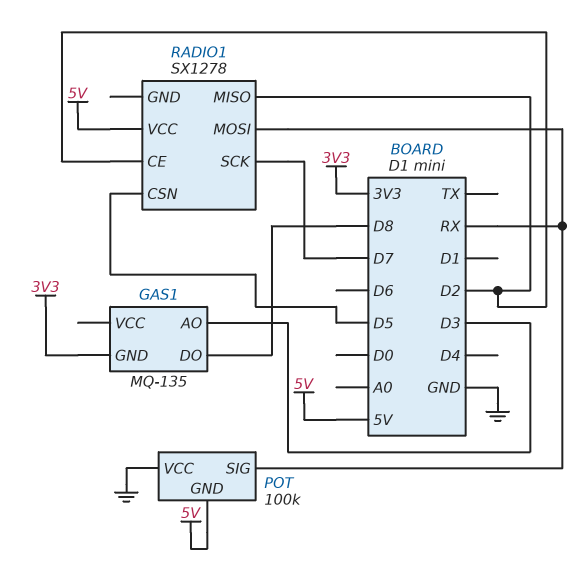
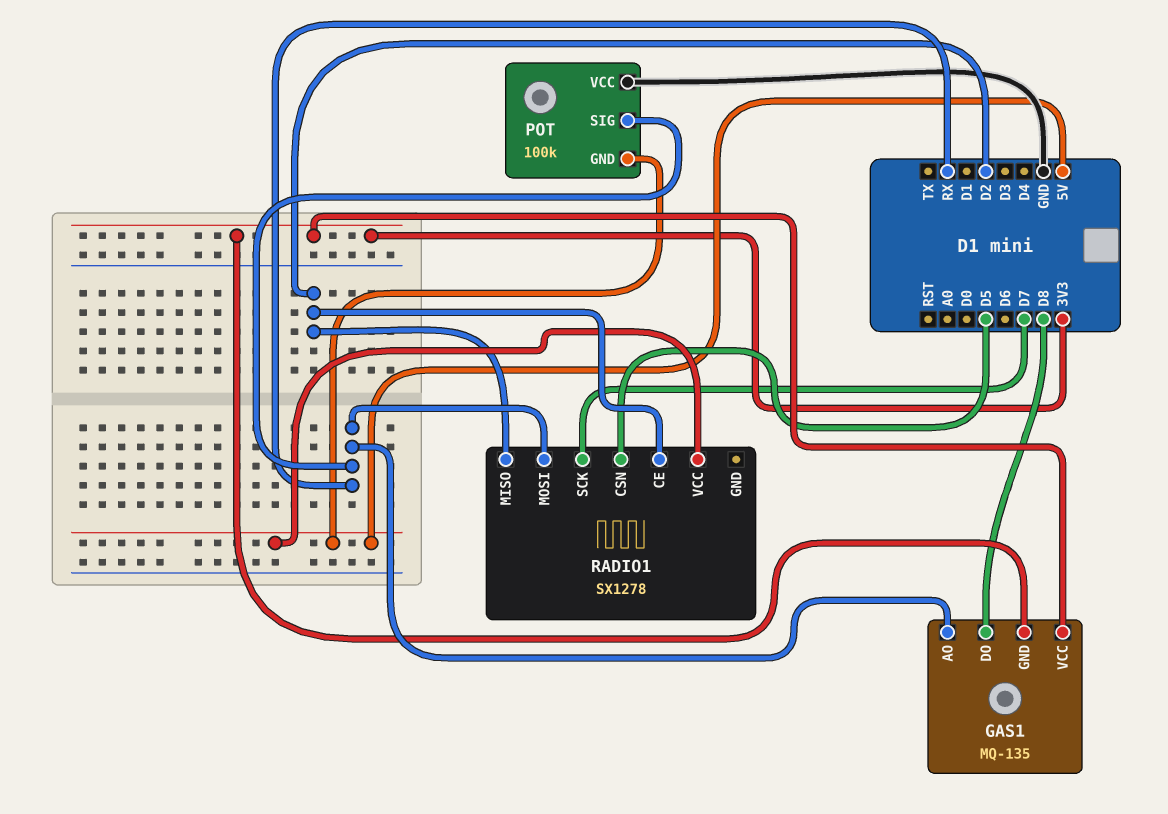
GAS1 pin AO: D3 -> RX
GAS1 pin VCC: none -> 3V3

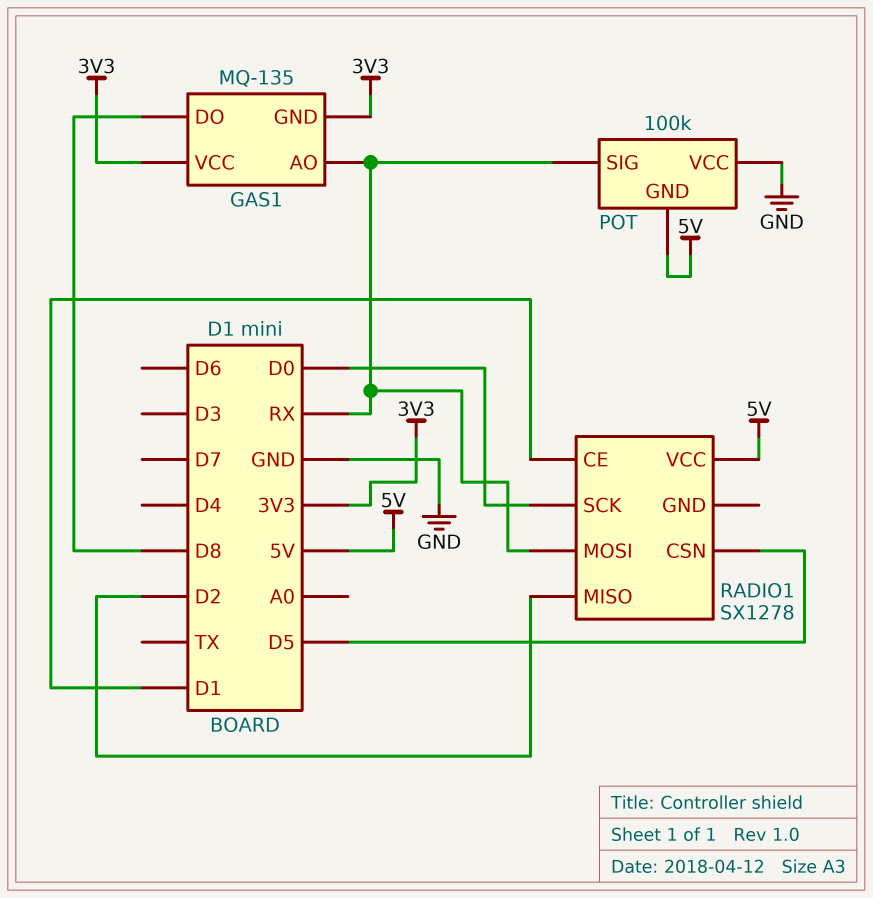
RADIO1 pin CE: D2 -> D1
RADIO1 pin SCK: D7 -> D0

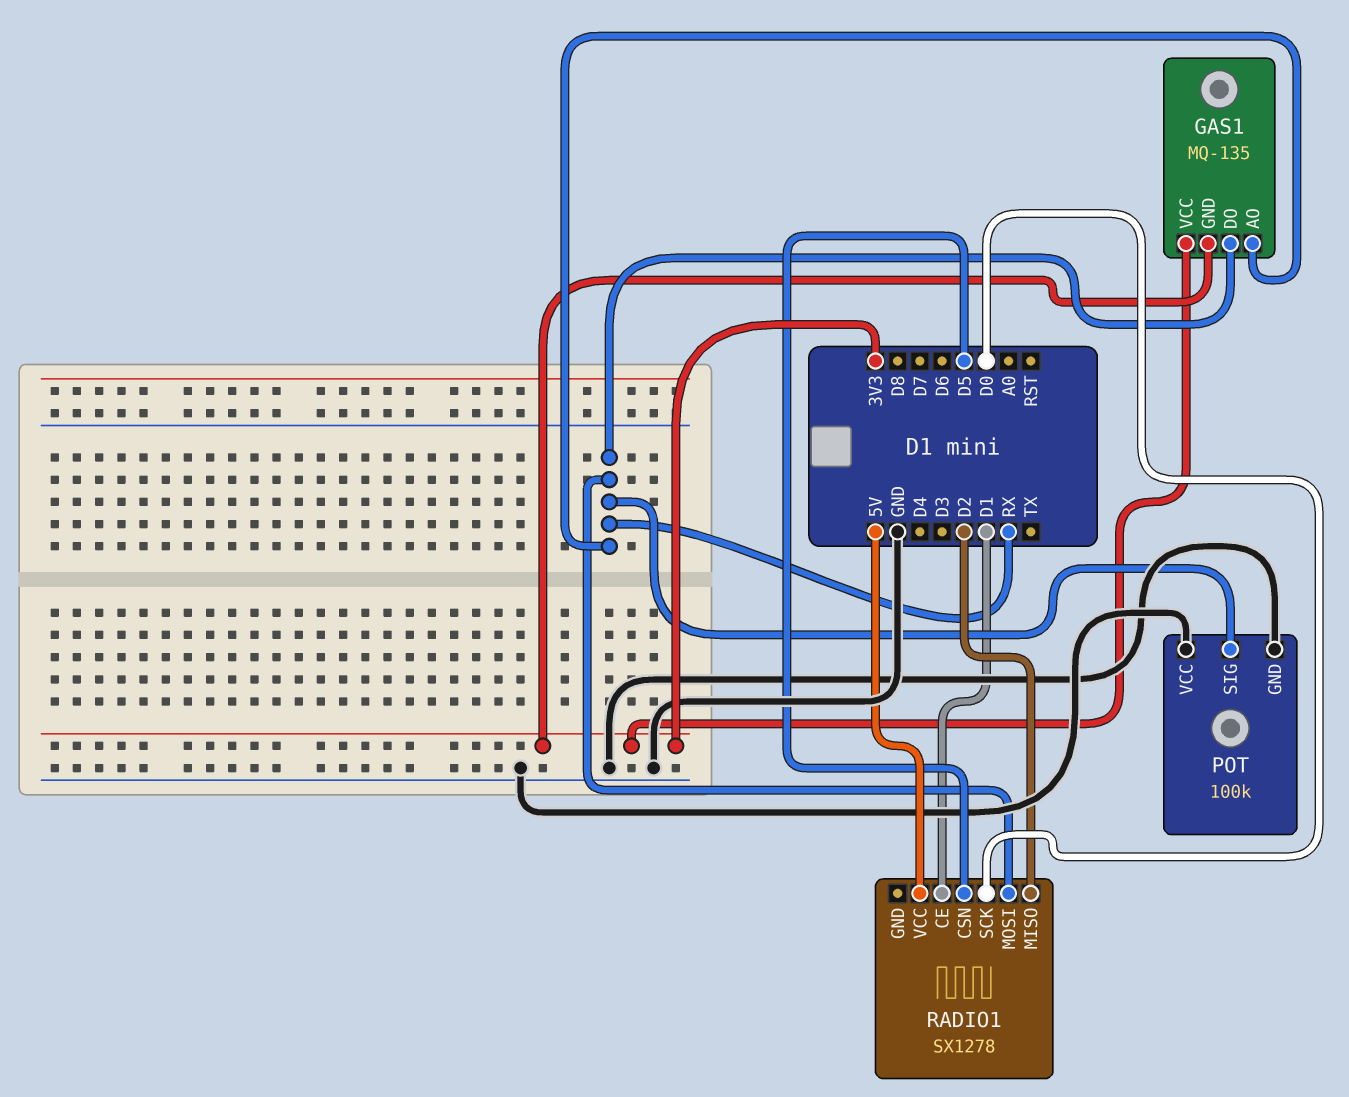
GAS1 pin DO: D8 -> RX
POT pin GND: 5V -> GND

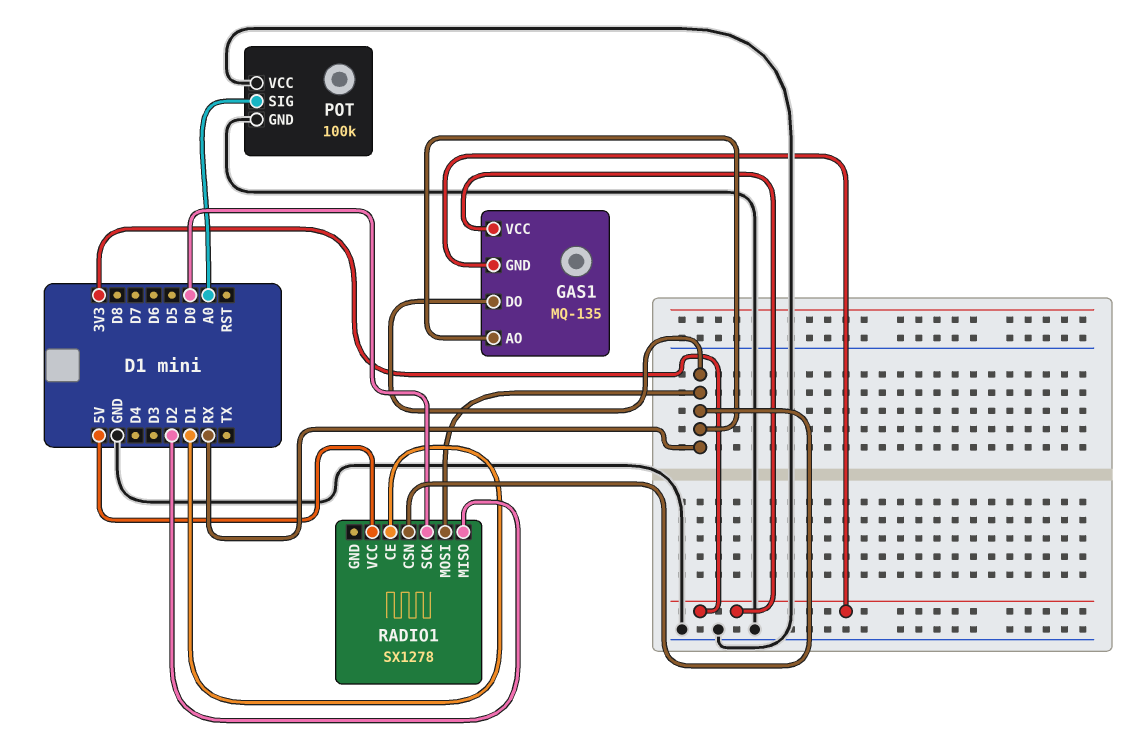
POT pin SIG: RX -> A0
RADIO1 pin CSN: D5 -> RX

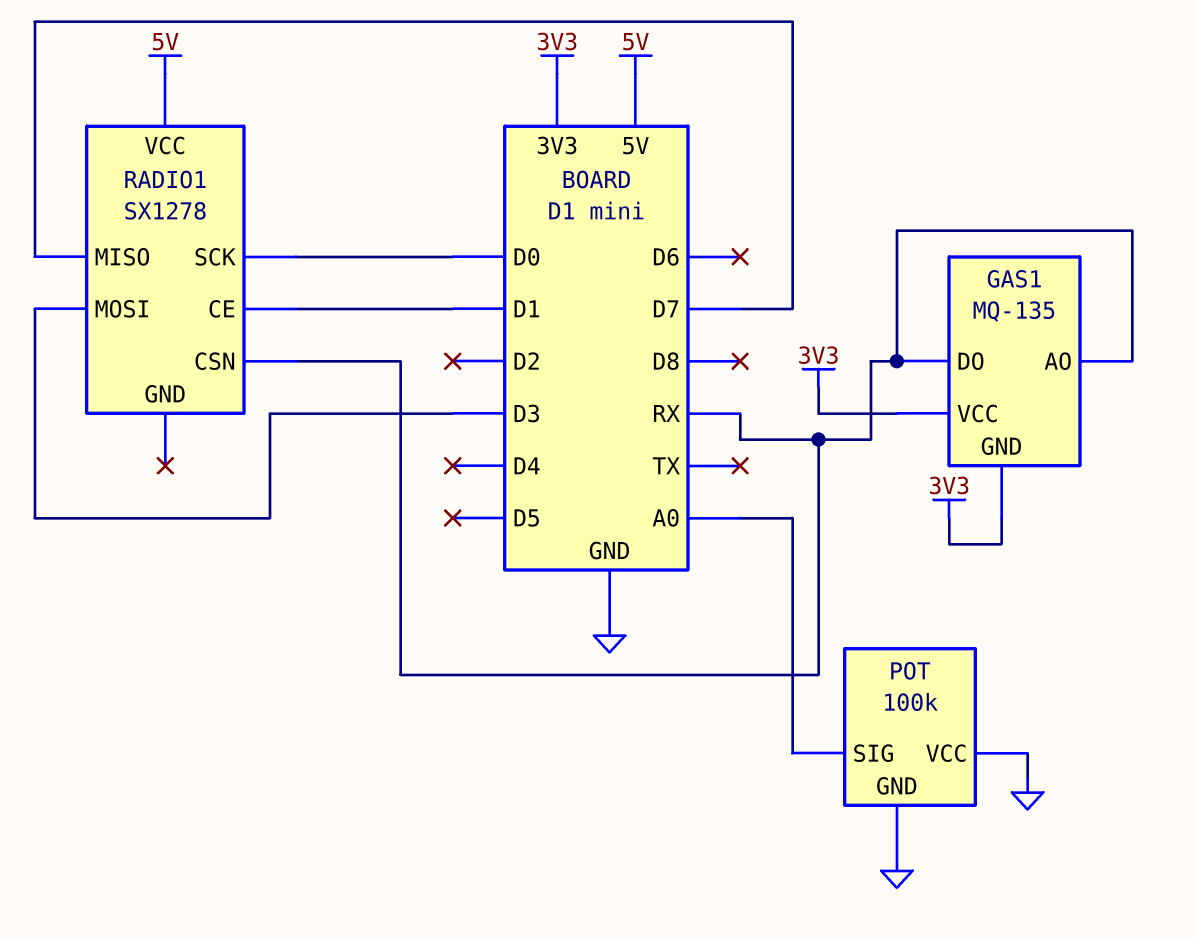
RADIO1 pin MISO: D2 -> D7
RADIO1 pin MOSI: RX -> D3

